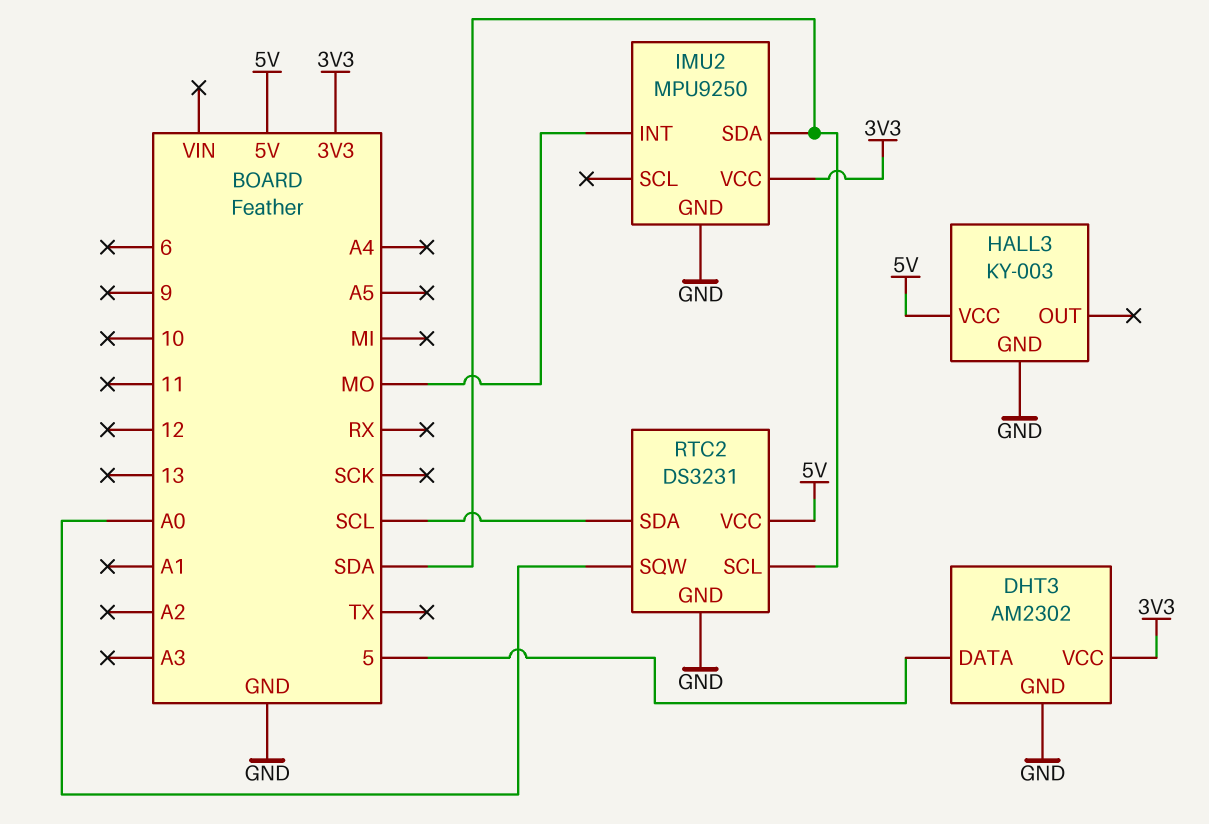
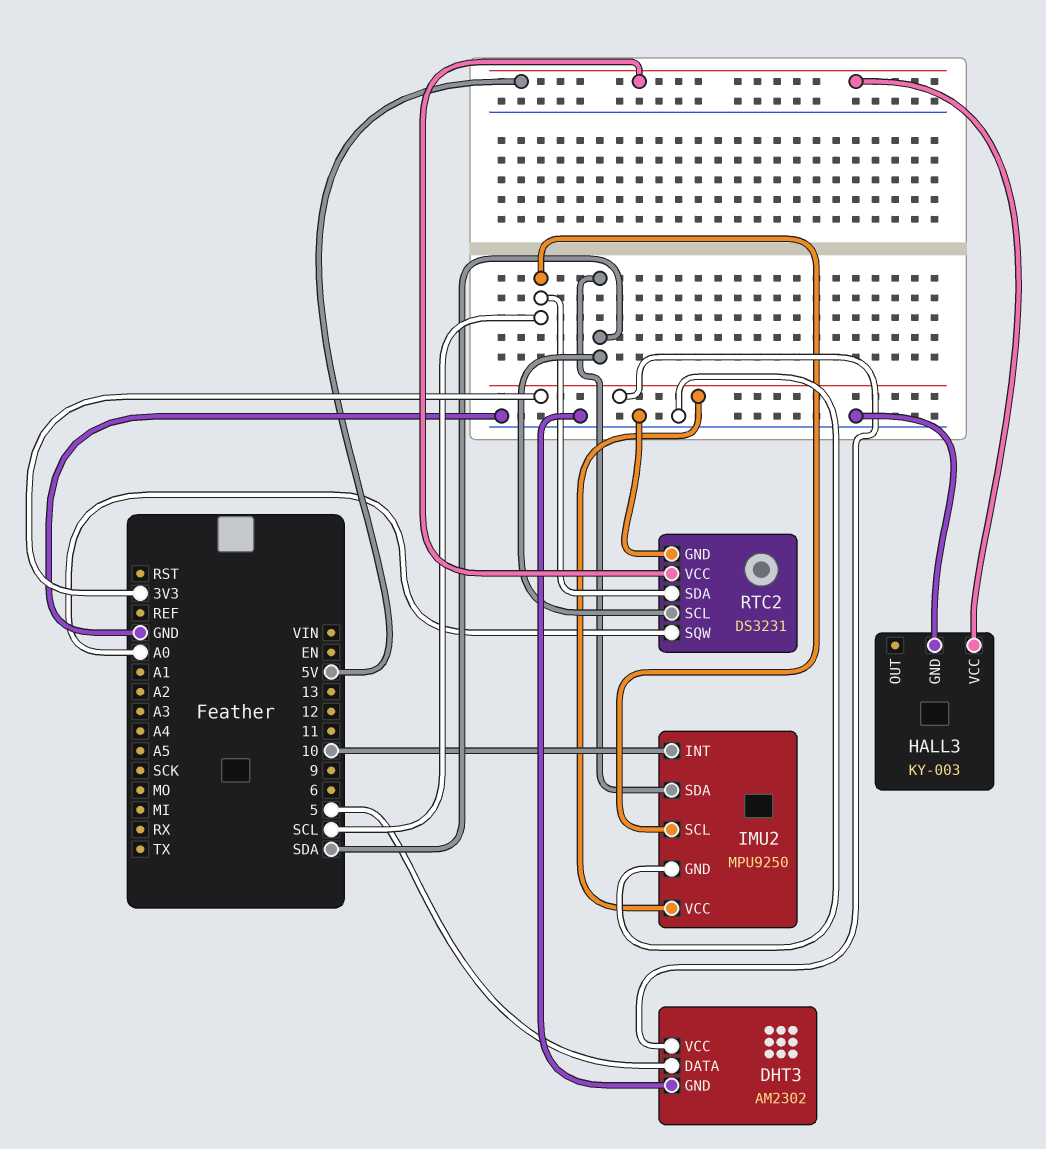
IMU2 pin INT: MO -> 10
IMU2 pin SCL: none -> SCL

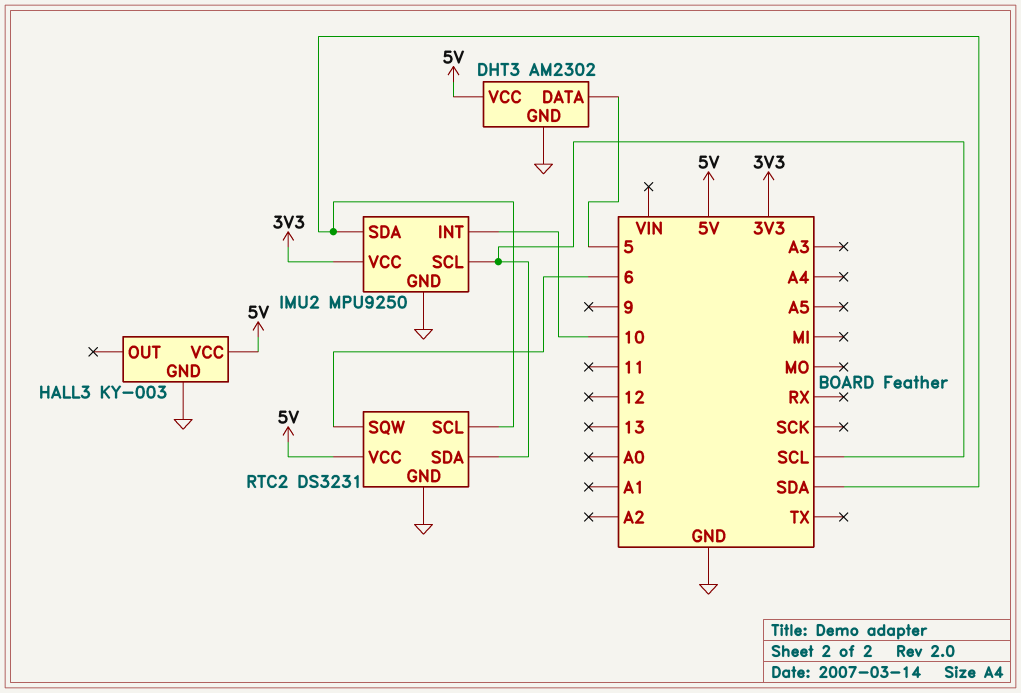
DHT3 pin VCC: 3V3 -> 5V
RTC2 pin SQW: A0 -> 6

